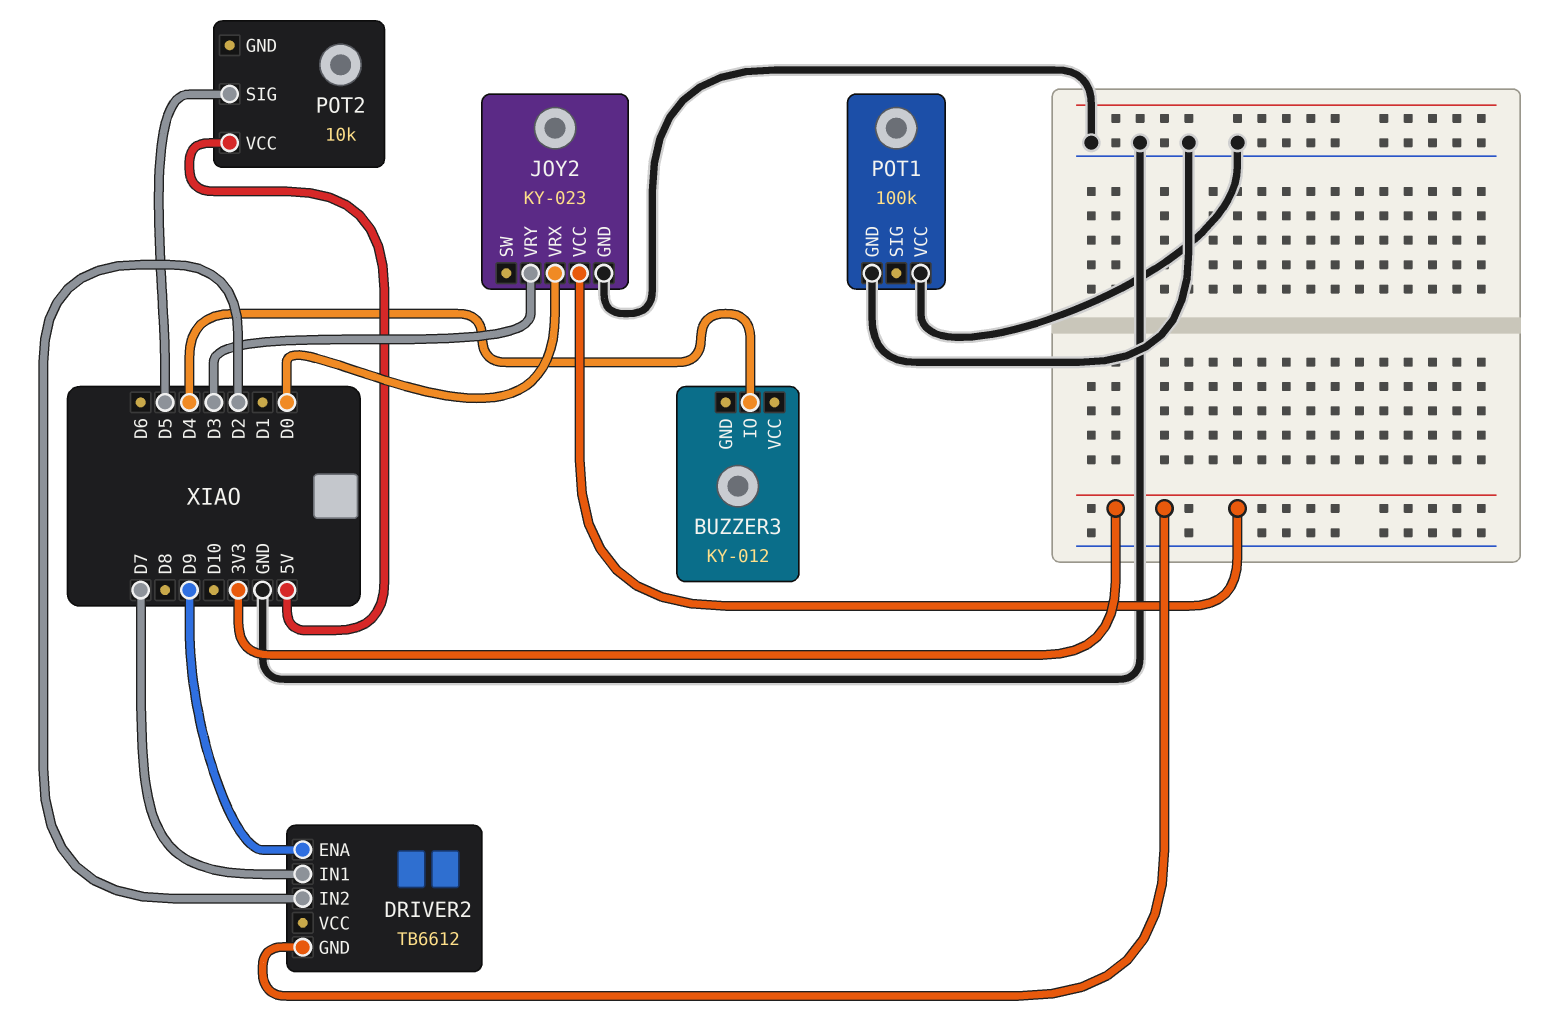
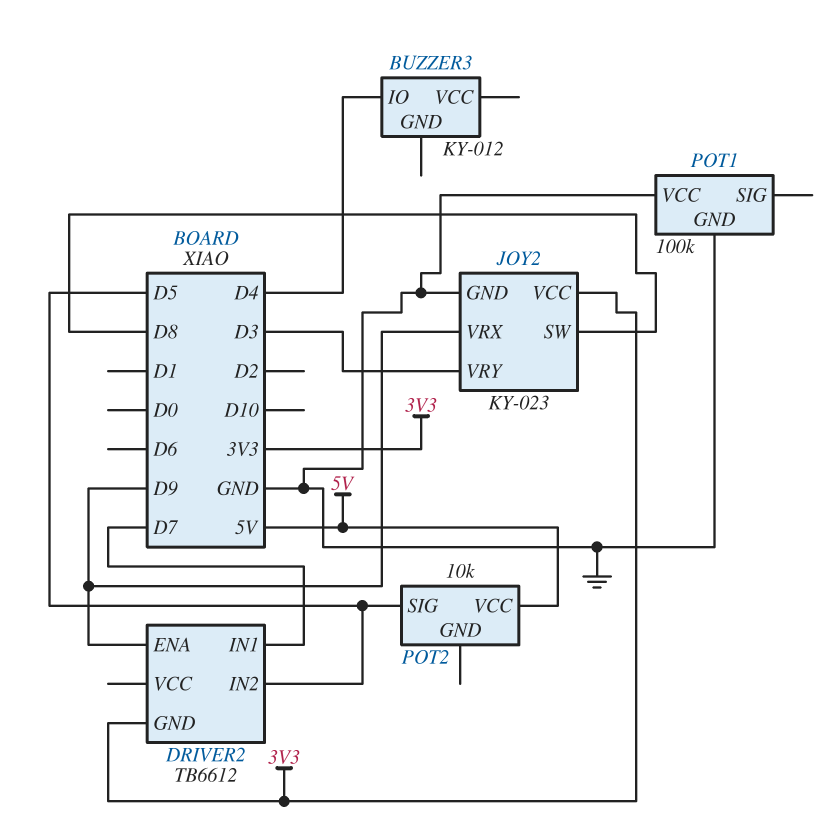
DRIVER2 pin IN2: D2 -> D5
JOY2 pin SW: none -> D8
JOY2 pin VRX: D0 -> D9

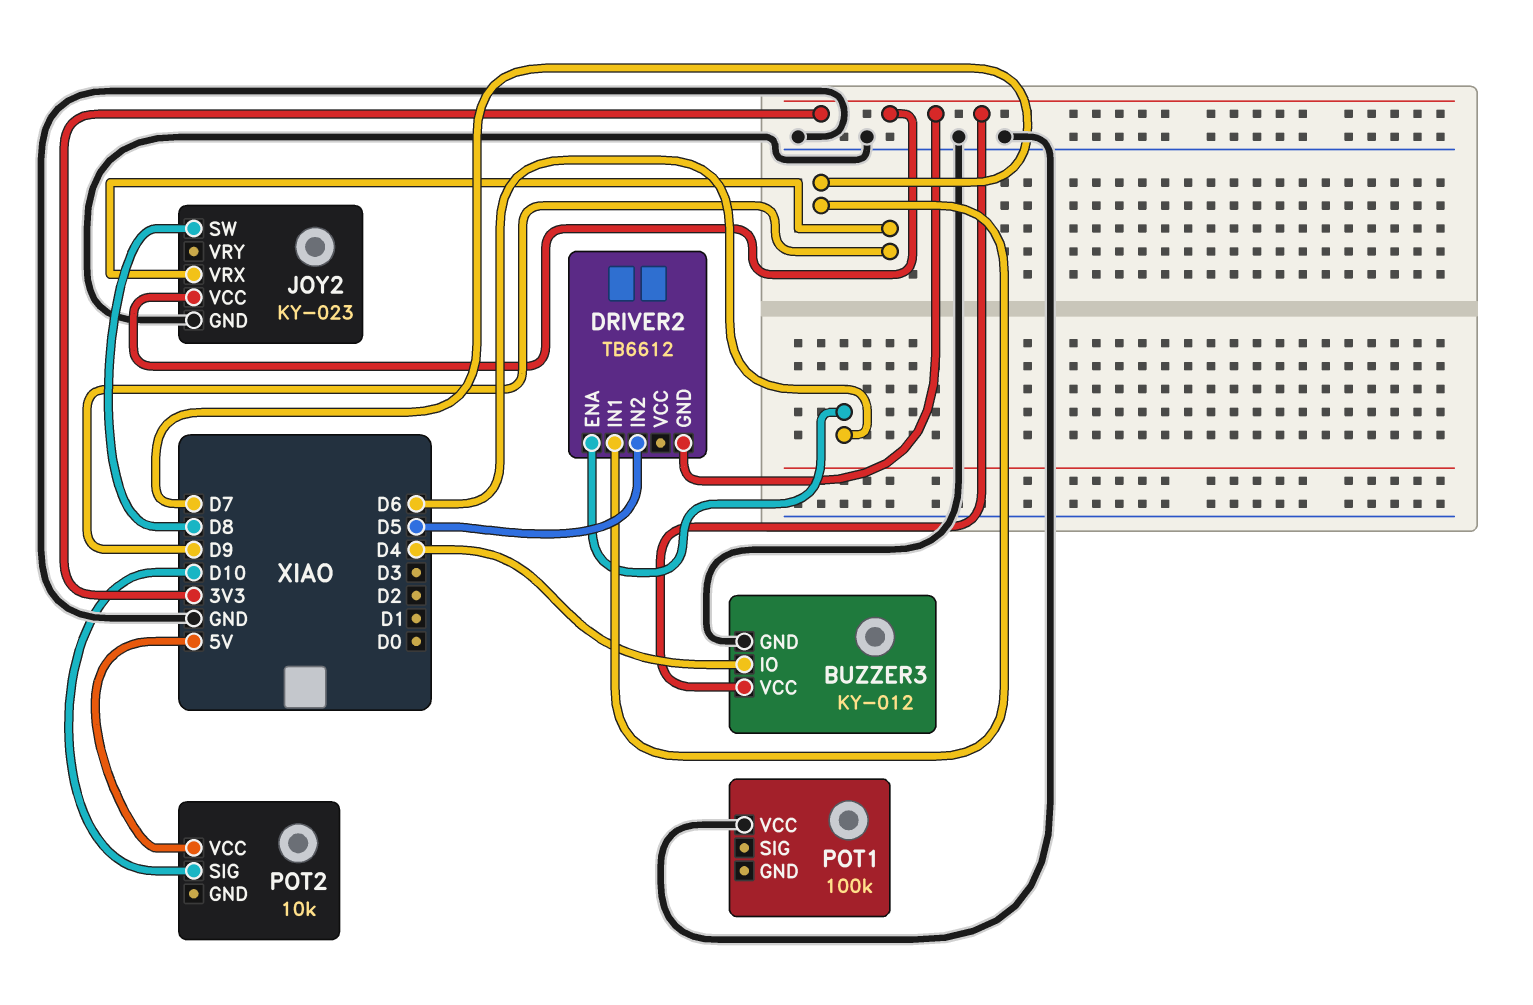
BUZZER3 pin GND: none -> GND
BUZZER3 pin VCC: none -> 3V3
DRIVER2 pin ENA: D9 -> D6
JOY2 pin VRY: D3 -> none
POT1 pin GND: GND -> none
POT2 pin SIG: D5 -> D10

